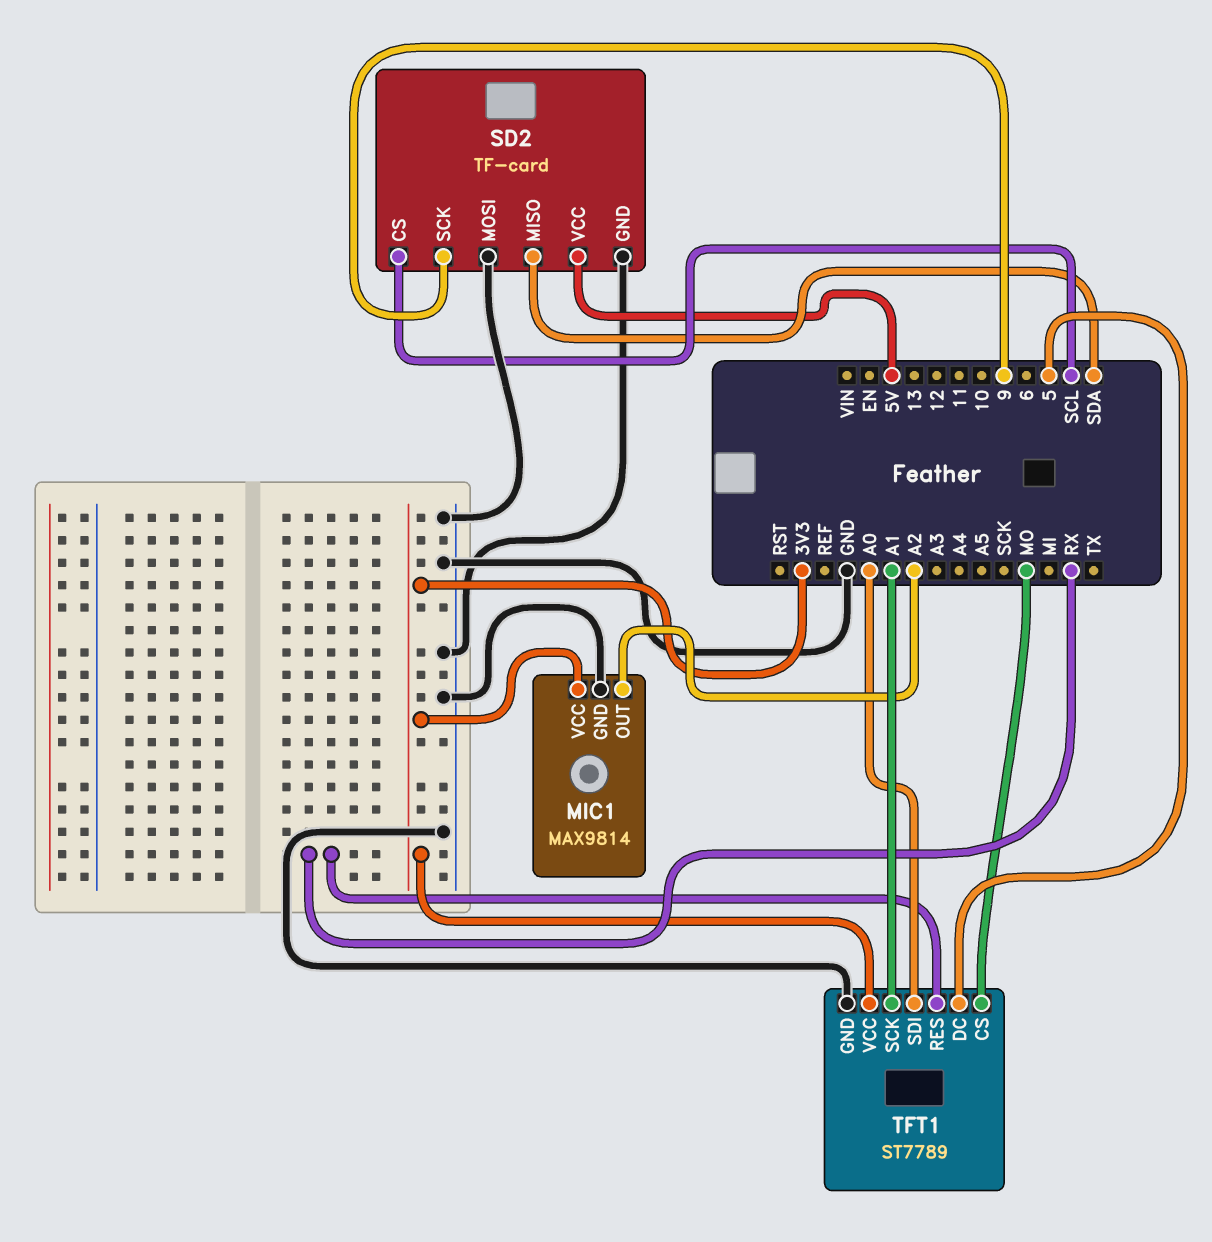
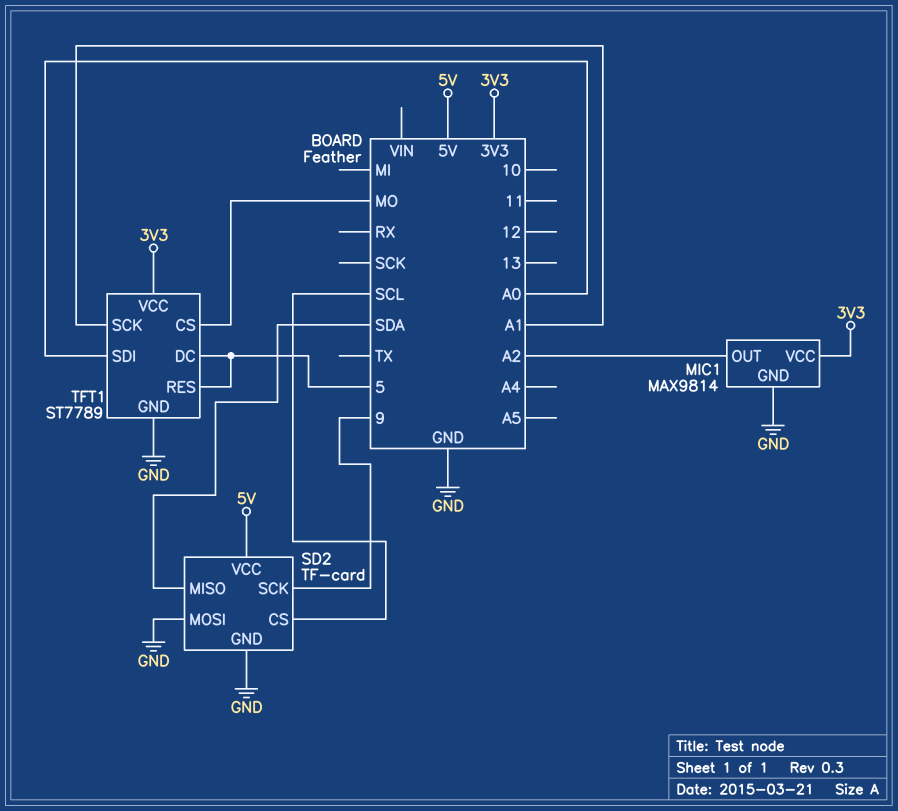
TFT1 pin RES: RX -> 5

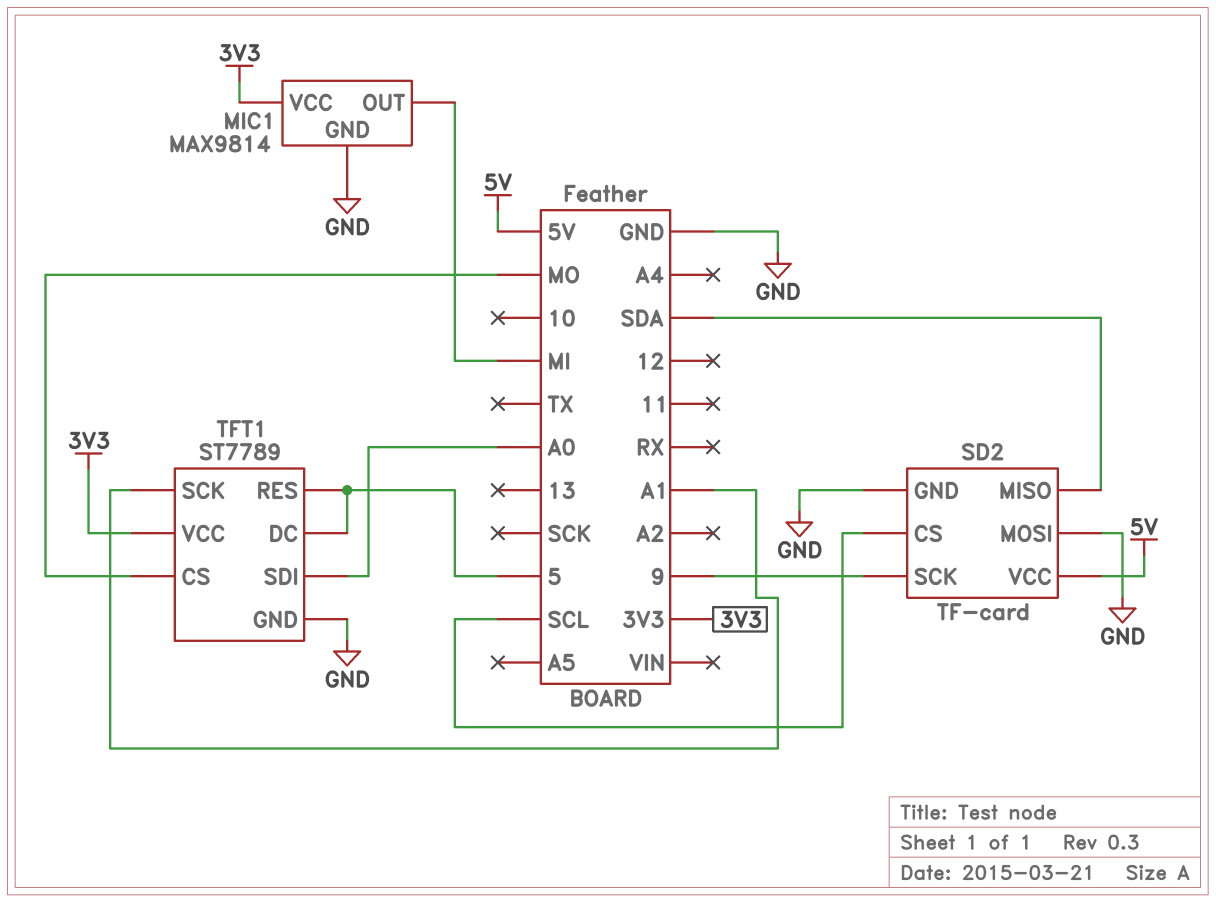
MIC1 pin OUT: A2 -> MI

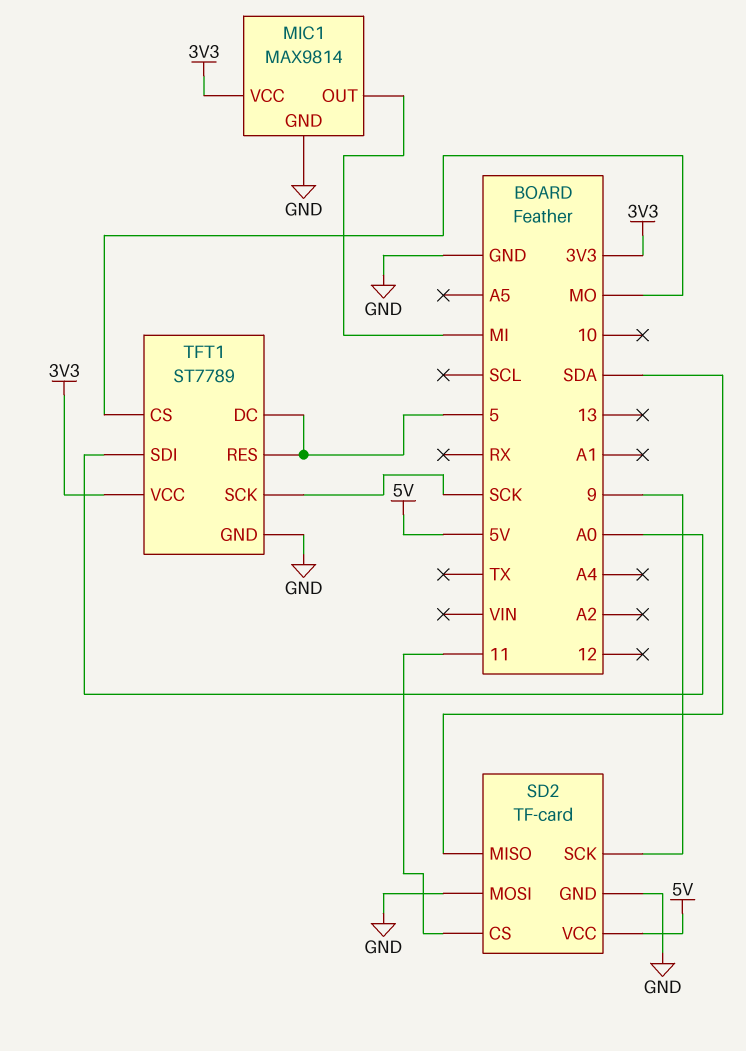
SD2 pin CS: SCL -> 11
TFT1 pin SCK: A1 -> SCK

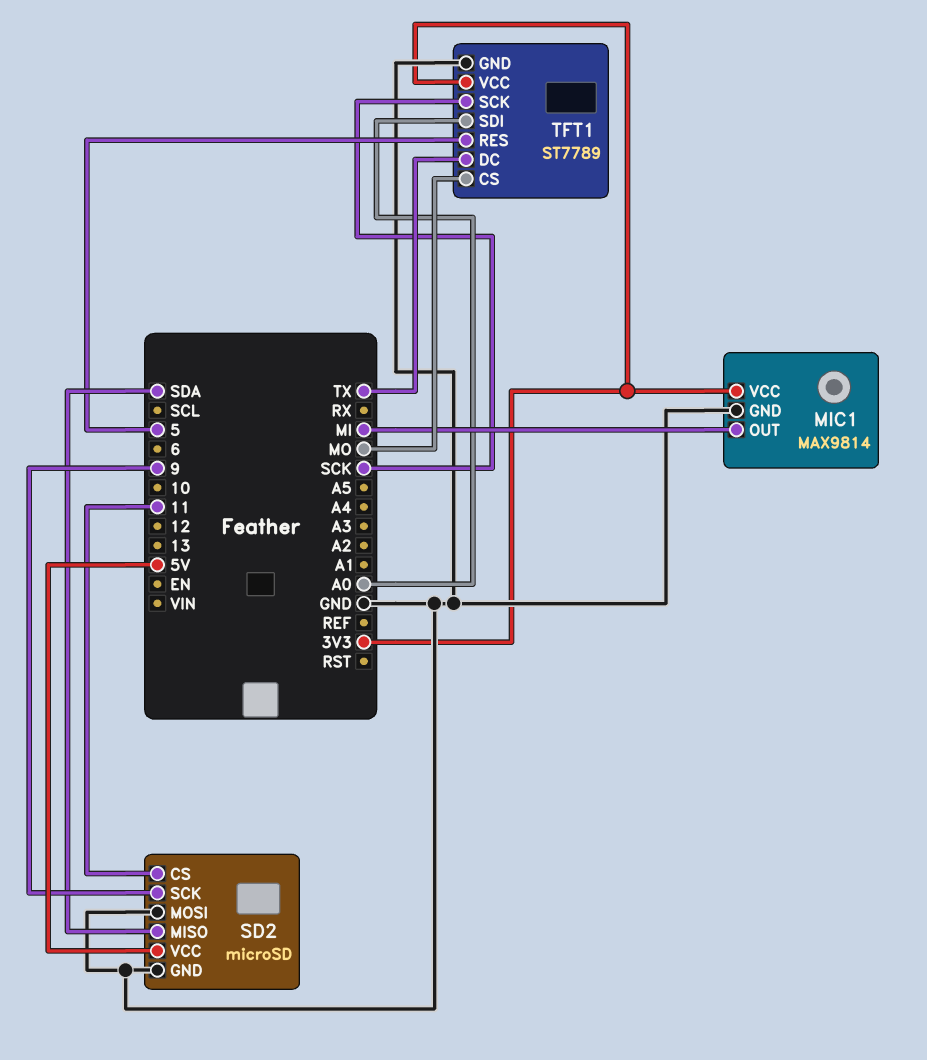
SD2: TF-card -> microSD
TFT1 pin DC: 5 -> TX

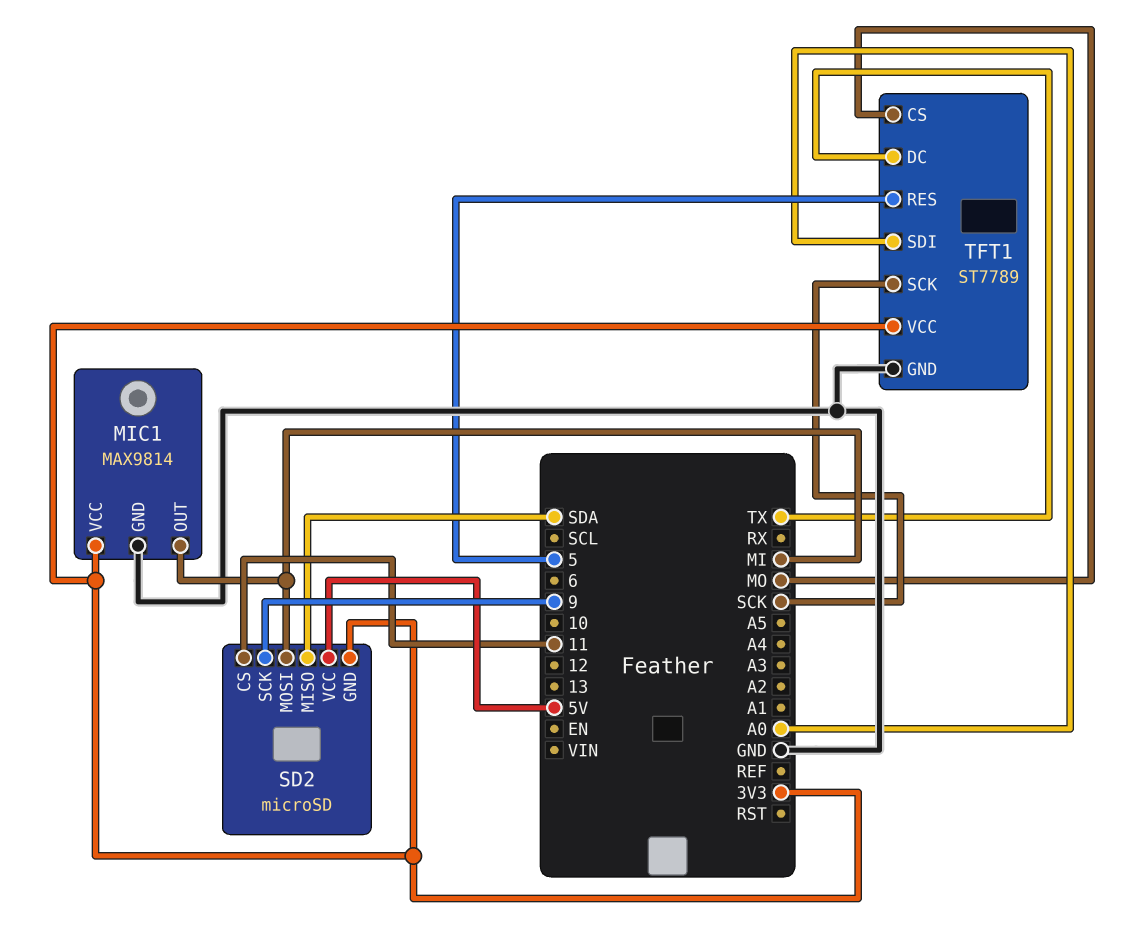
SD2 pin GND: GND -> 3V3
SD2 pin MOSI: GND -> MI

